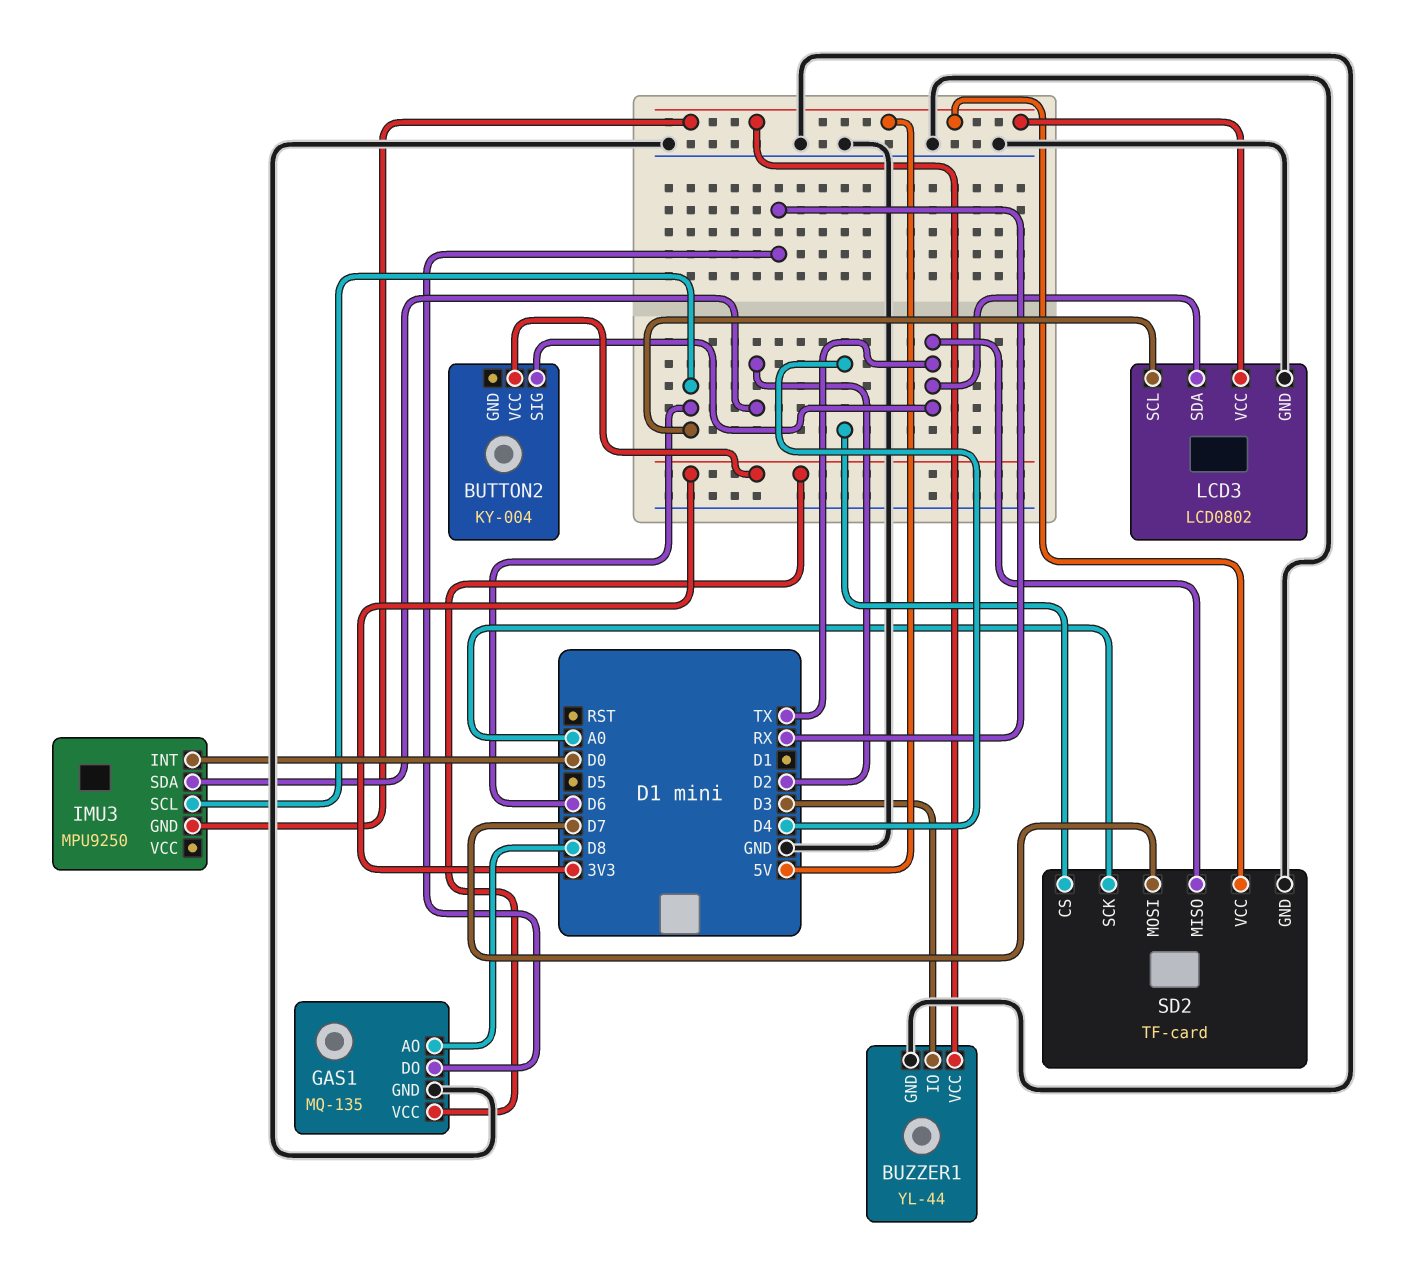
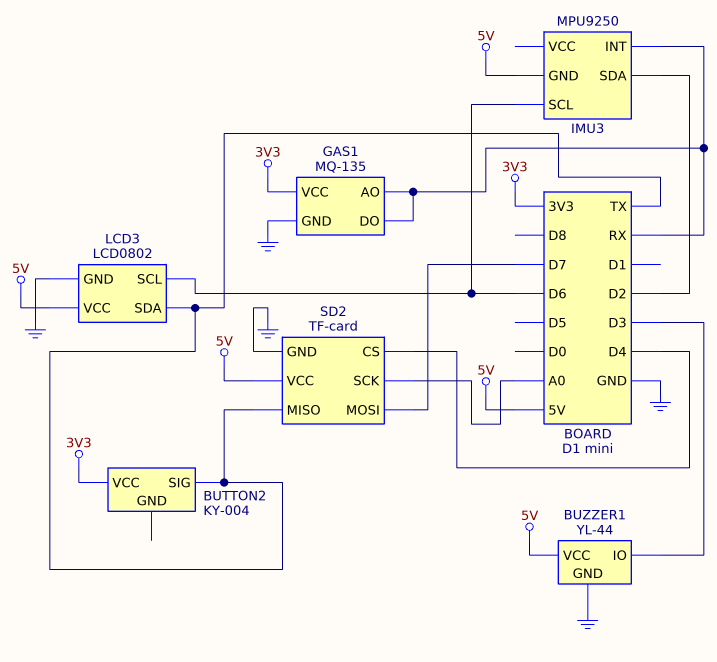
GAS1 pin AO: D8 -> RX
IMU3 pin INT: D0 -> RX

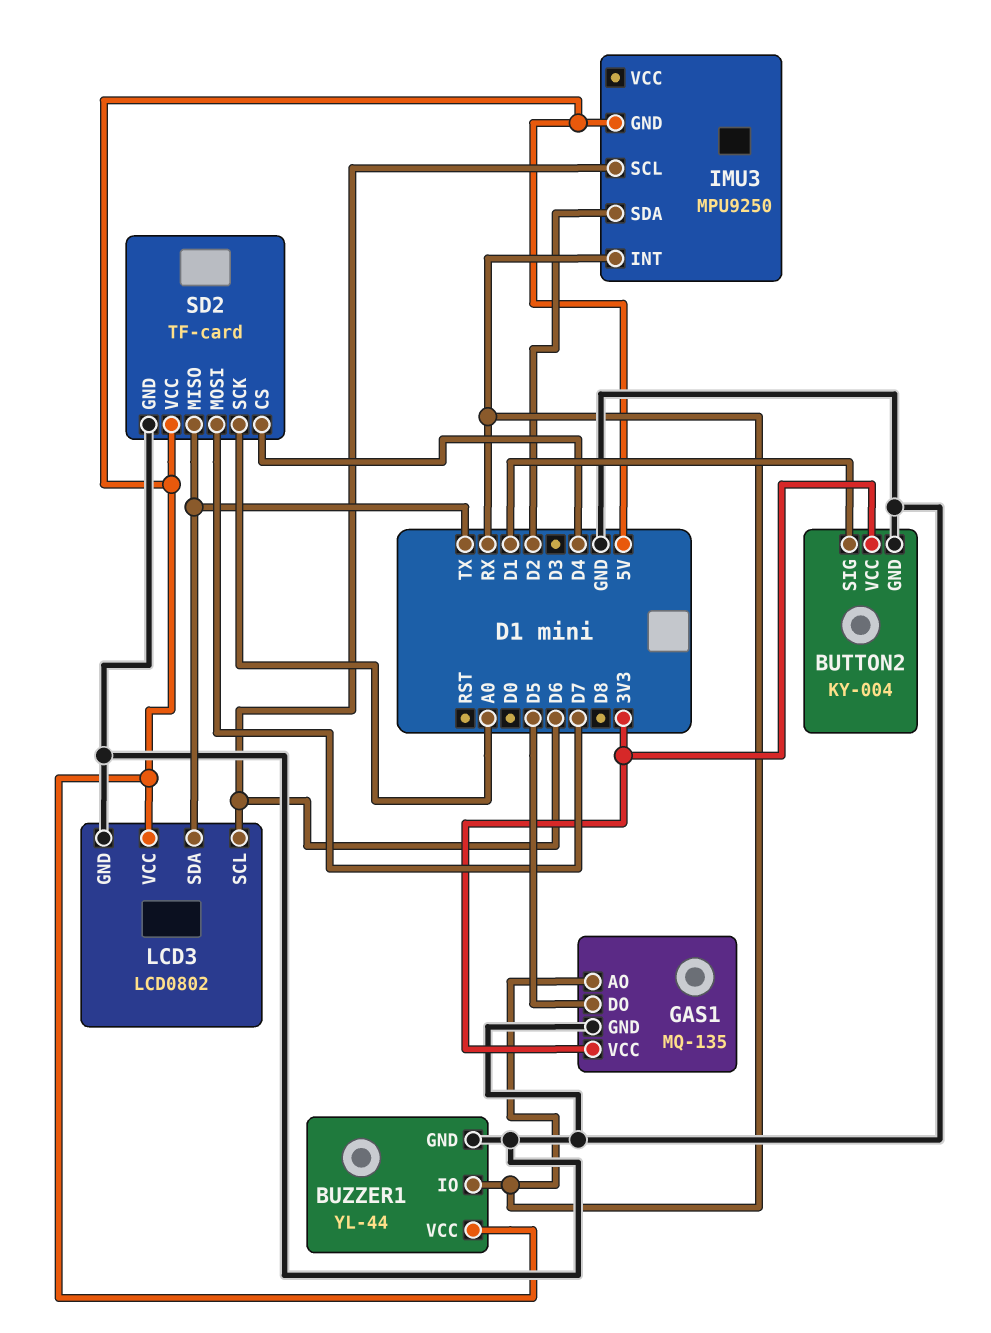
BUTTON2 pin GND: none -> GND
BUTTON2 pin SIG: TX -> D1
BUZZER1 pin IO: D3 -> RX
GAS1 pin DO: RX -> D5

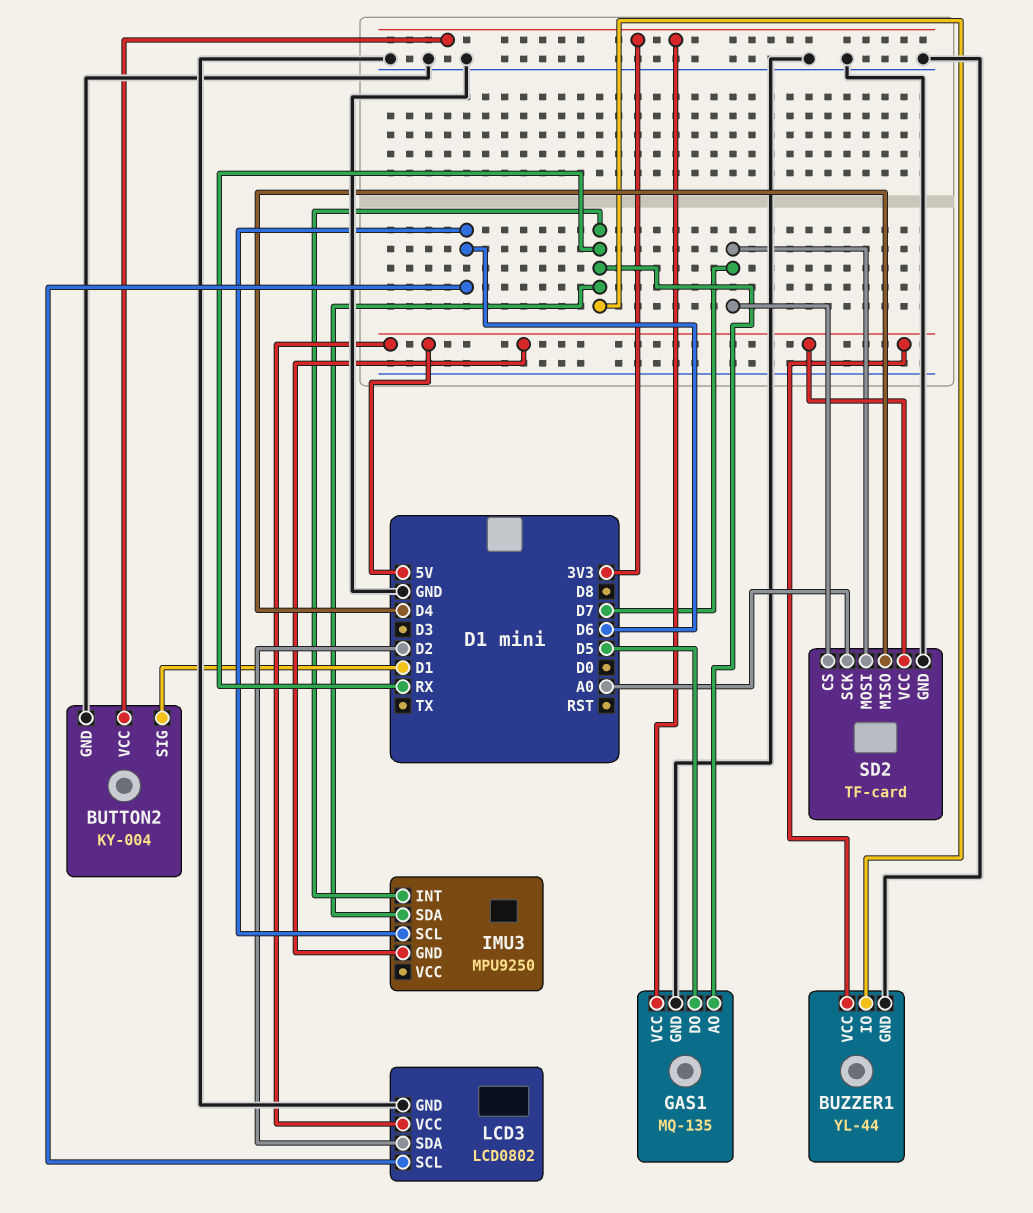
IMU3 pin SDA: D2 -> RX
LCD3 pin SDA: TX -> D2
SD2 pin CS: D4 -> D7
SD2 pin MISO: TX -> D4

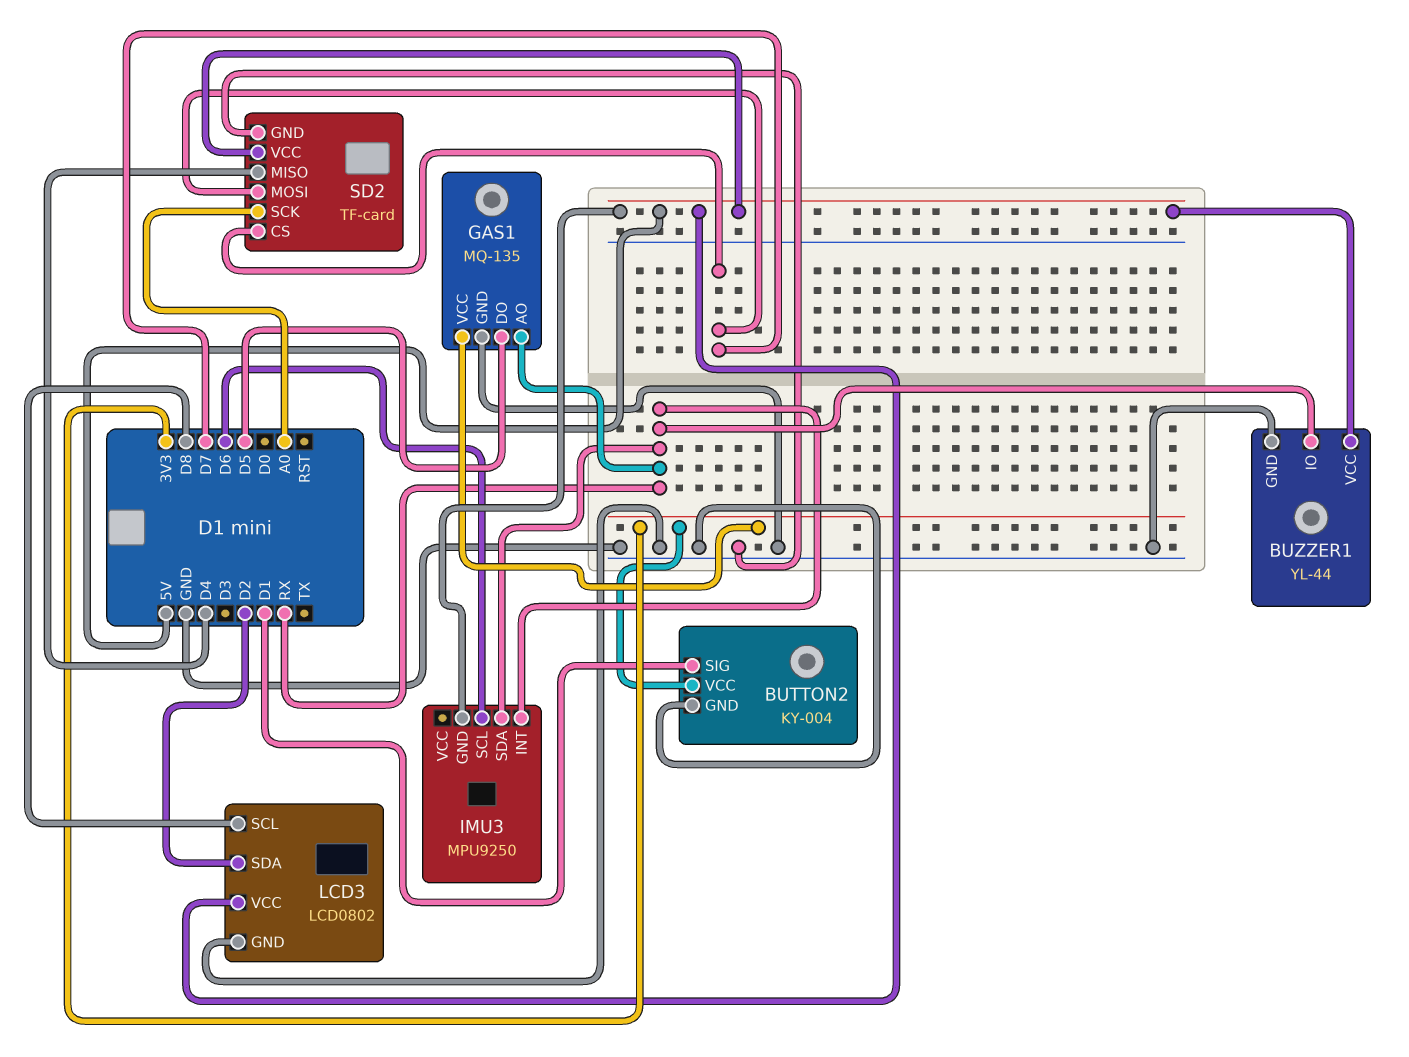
LCD3 pin SCL: D6 -> D8

